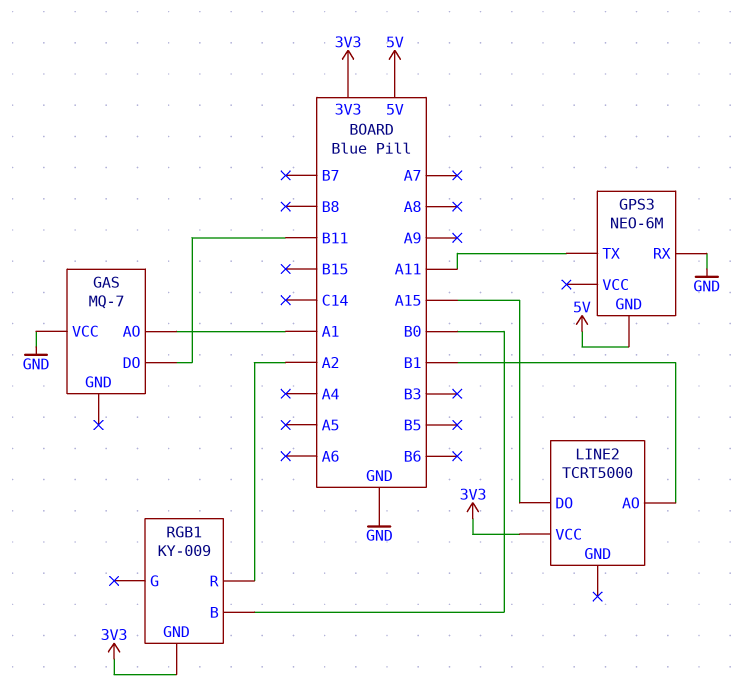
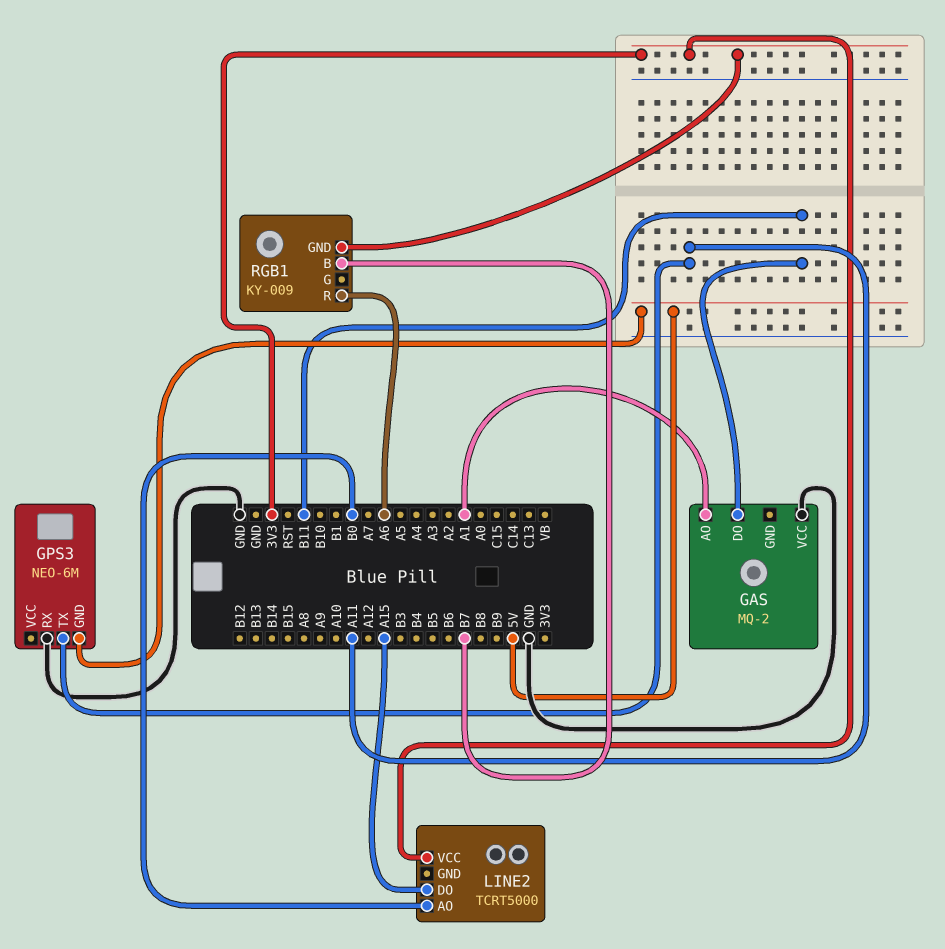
GAS: MQ-7 -> MQ-2
LINE2 pin AO: B1 -> B0
RGB1 pin B: B0 -> B7
RGB1 pin R: A2 -> A6

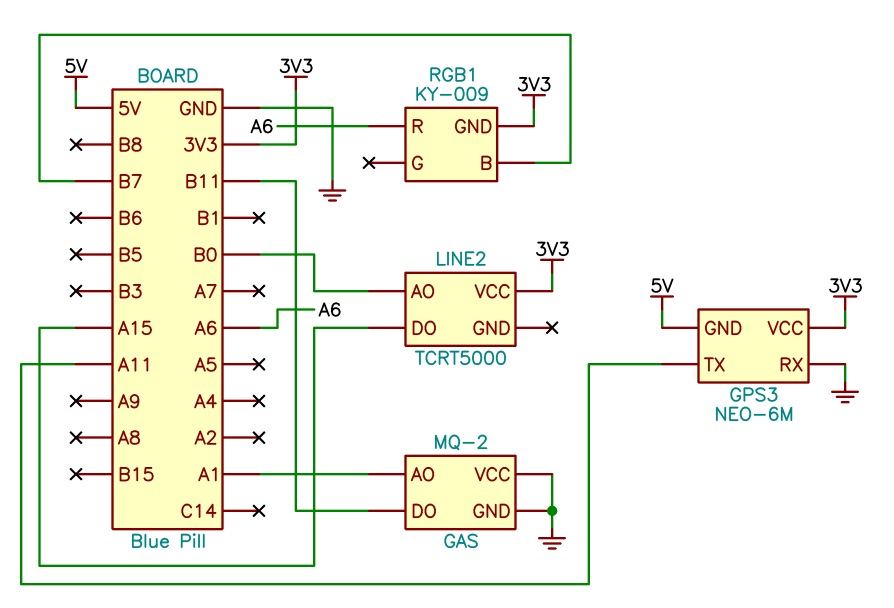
GAS pin GND: none -> GND
GPS3 pin VCC: none -> 3V3

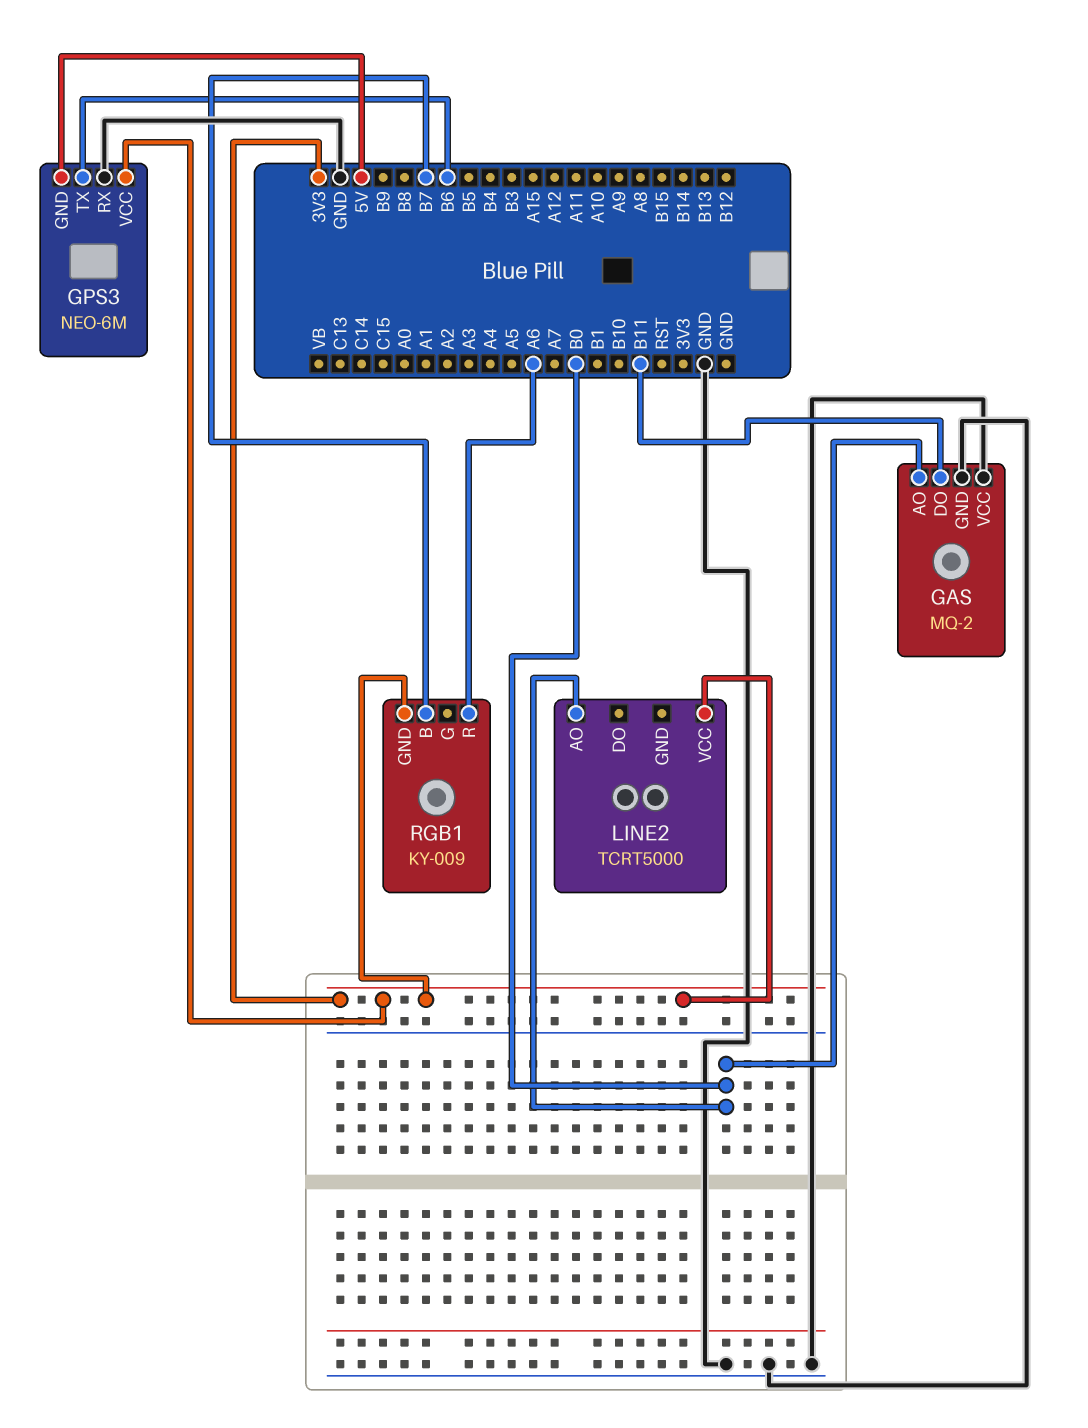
GAS pin AO: A1 -> B0
GPS3 pin TX: A11 -> B6
LINE2 pin DO: A15 -> none

